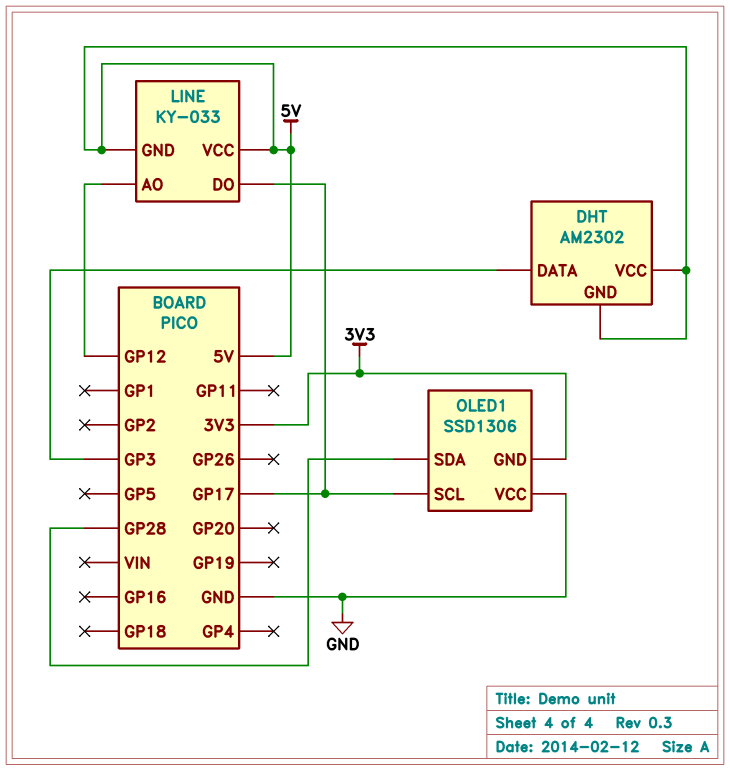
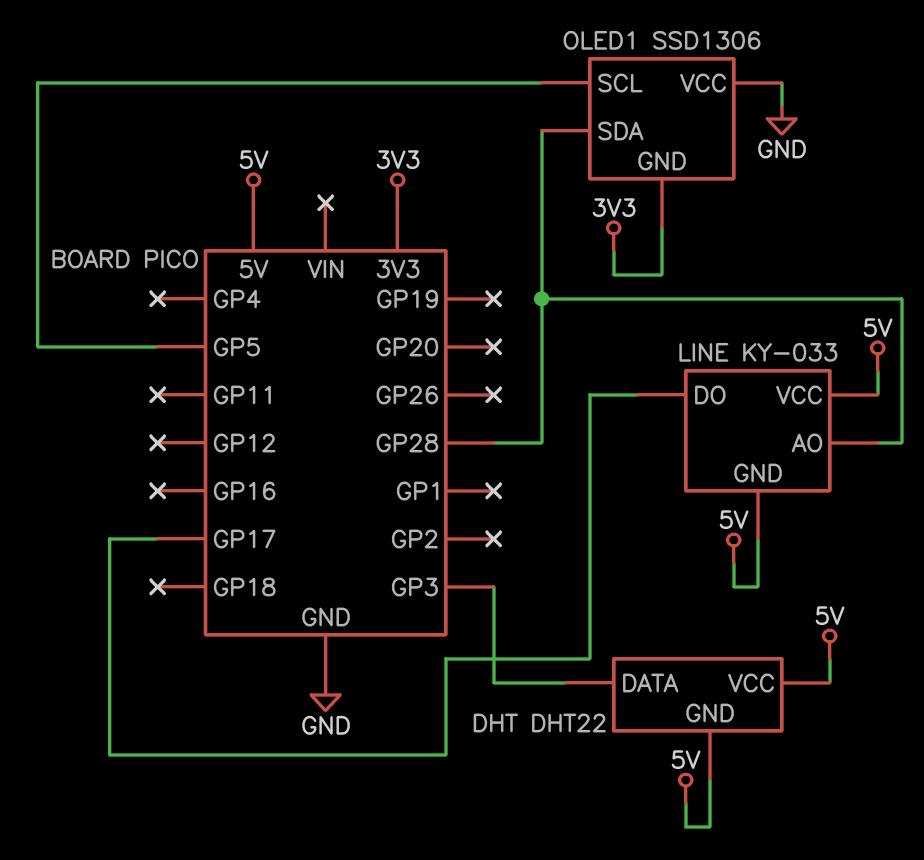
DHT: AM2302 -> DHT22
LINE pin AO: GP12 -> GP28
OLED1 pin SCL: GP17 -> GP5

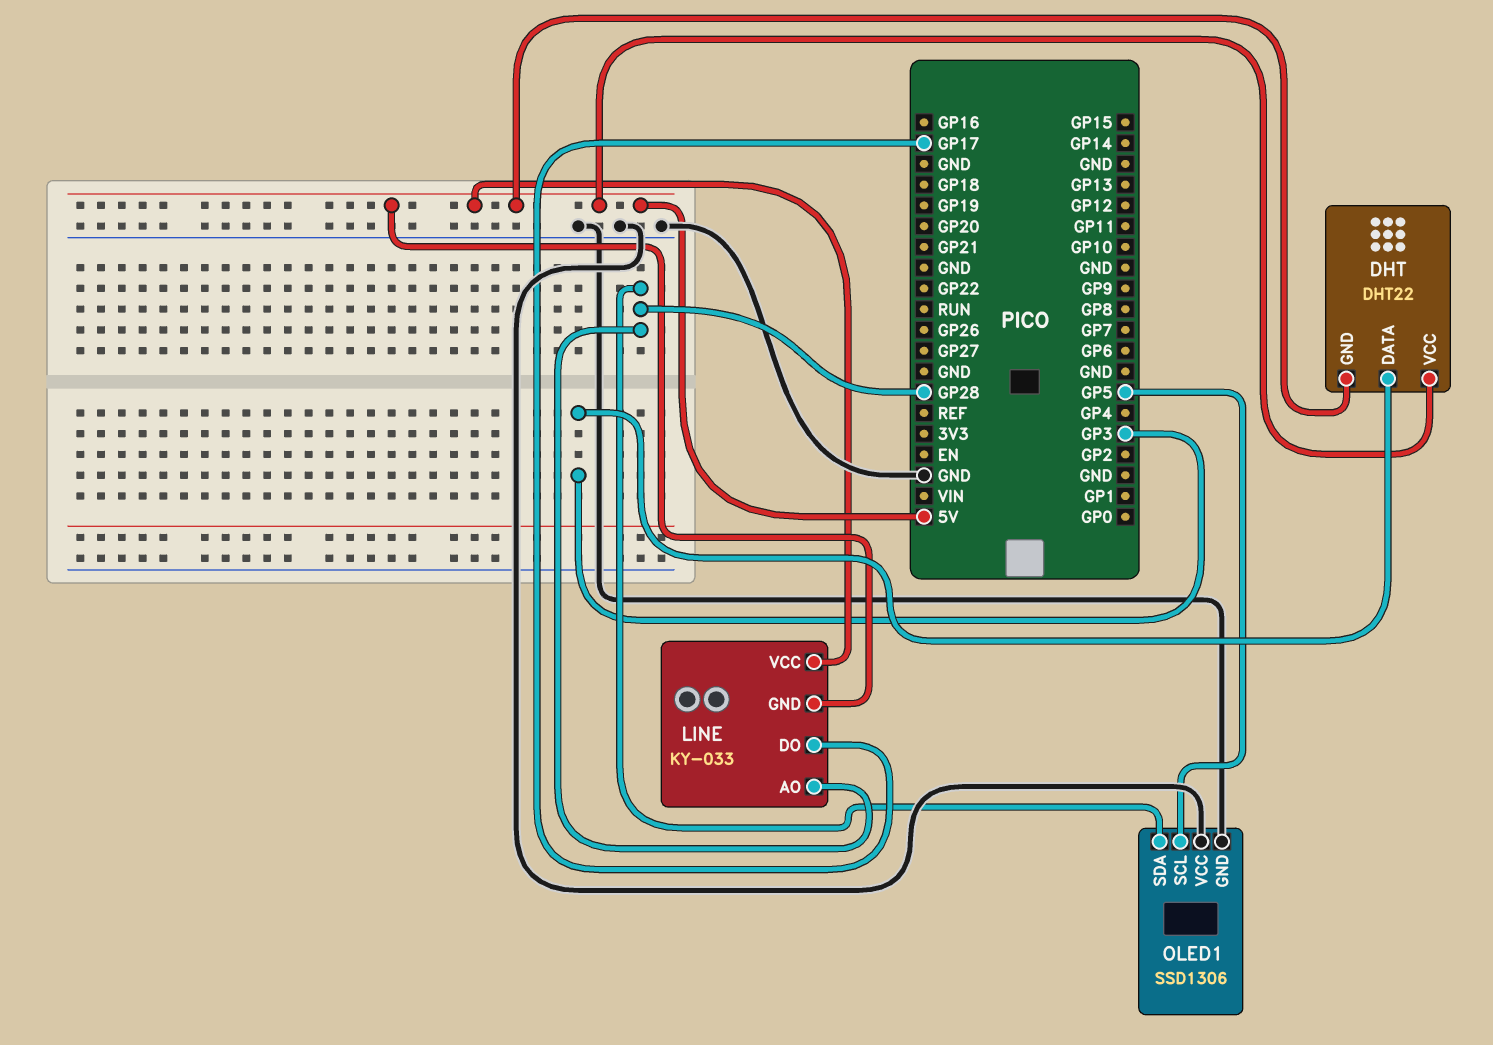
OLED1 pin GND: 3V3 -> GND

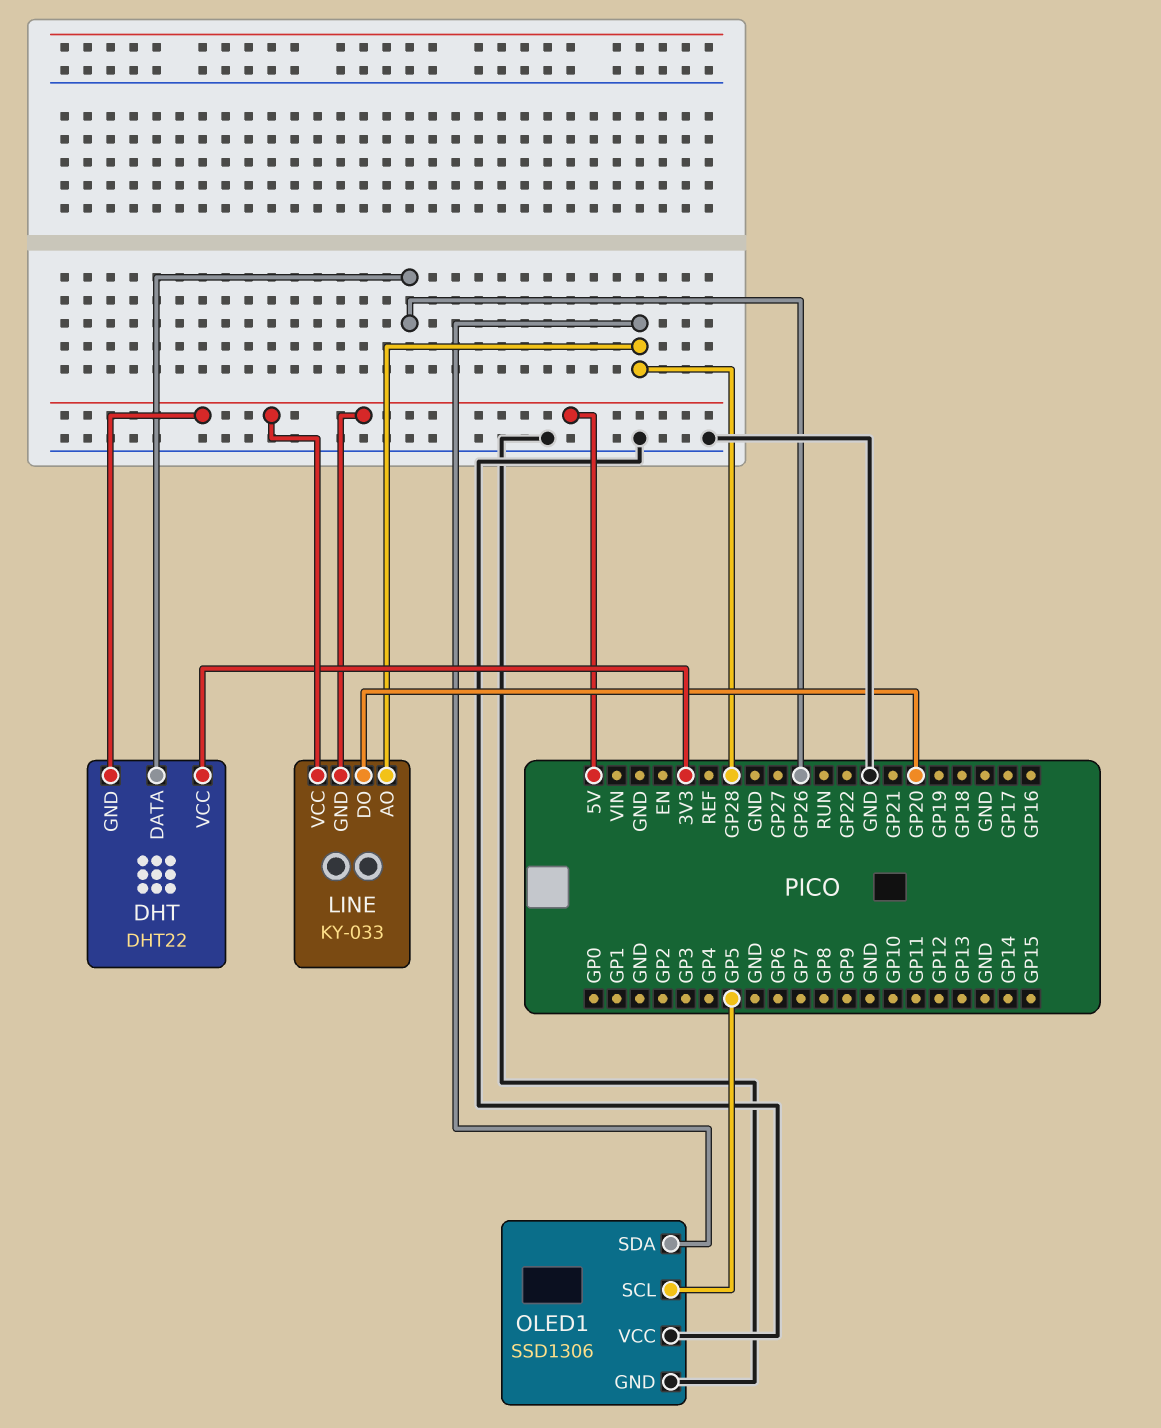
DHT pin DATA: GP3 -> GP26
DHT pin VCC: 5V -> 3V3
LINE pin DO: GP17 -> GP20

